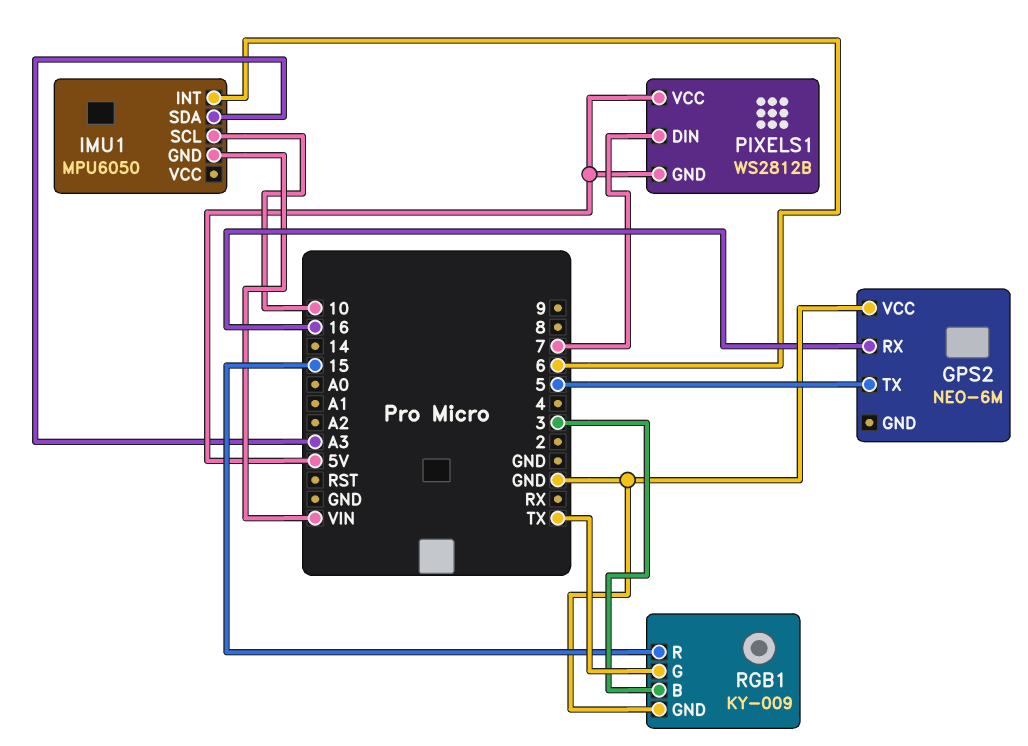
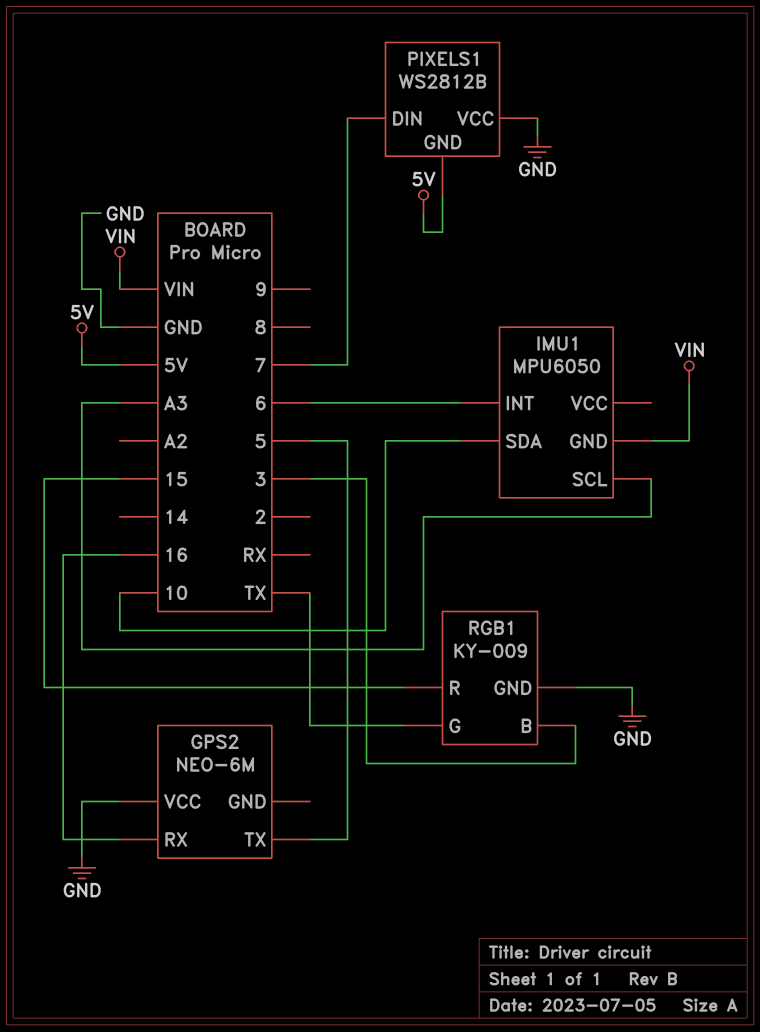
IMU1 pin SCL: 10 -> A3
IMU1 pin SDA: A3 -> 10
PIXELS1 pin VCC: 5V -> GND

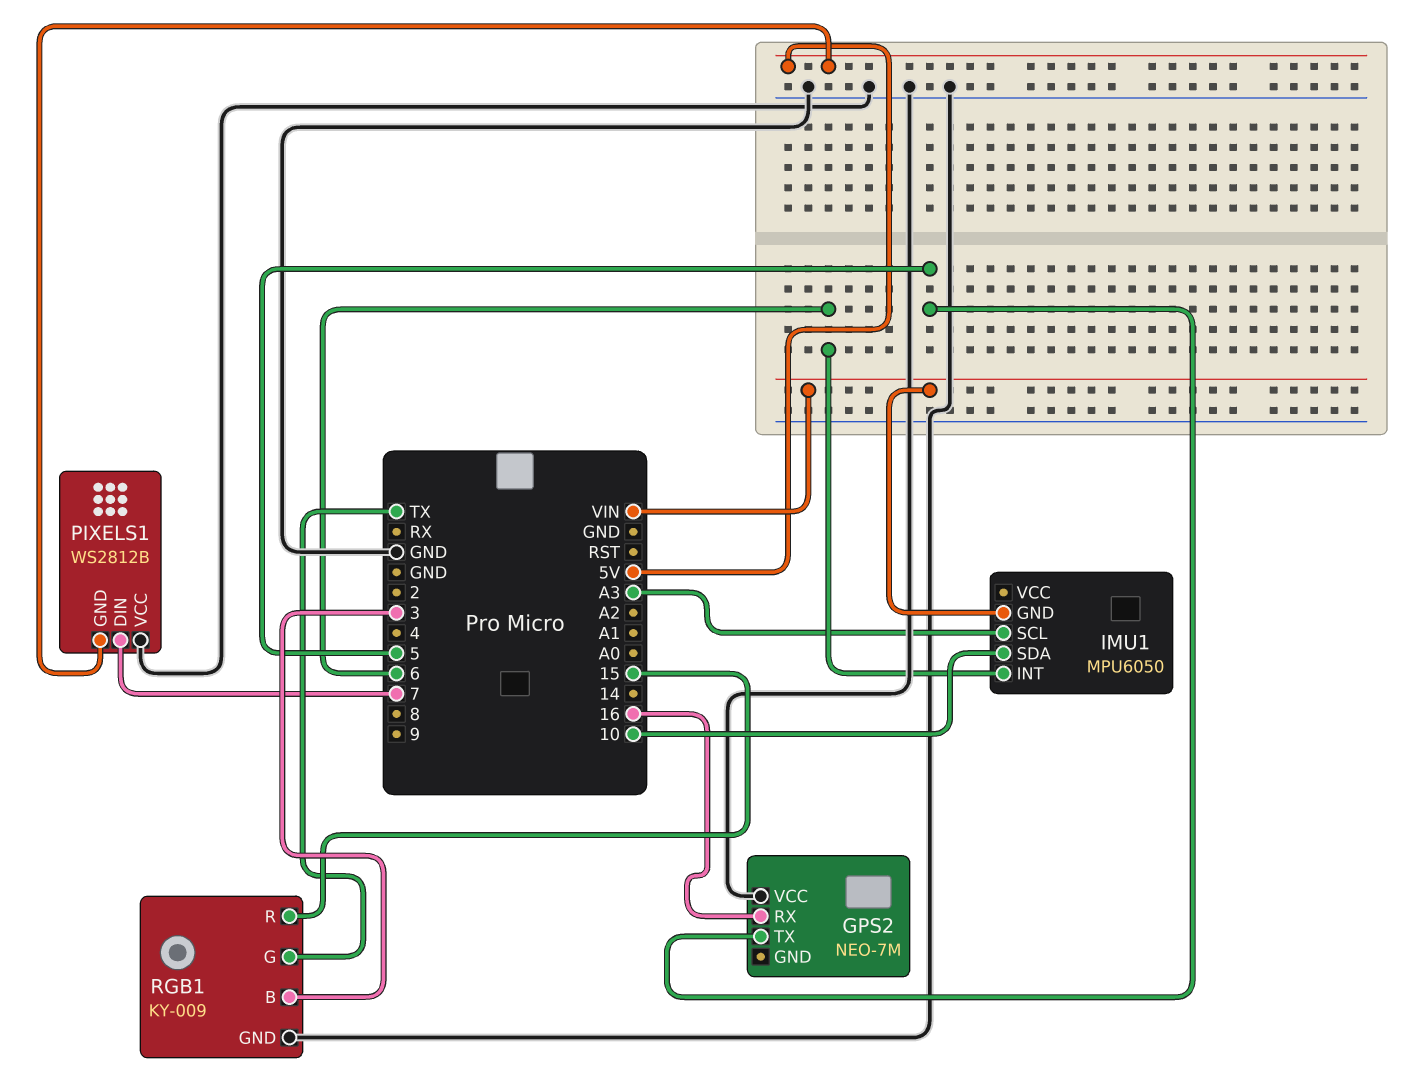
GPS2: NEO-6M -> NEO-7M

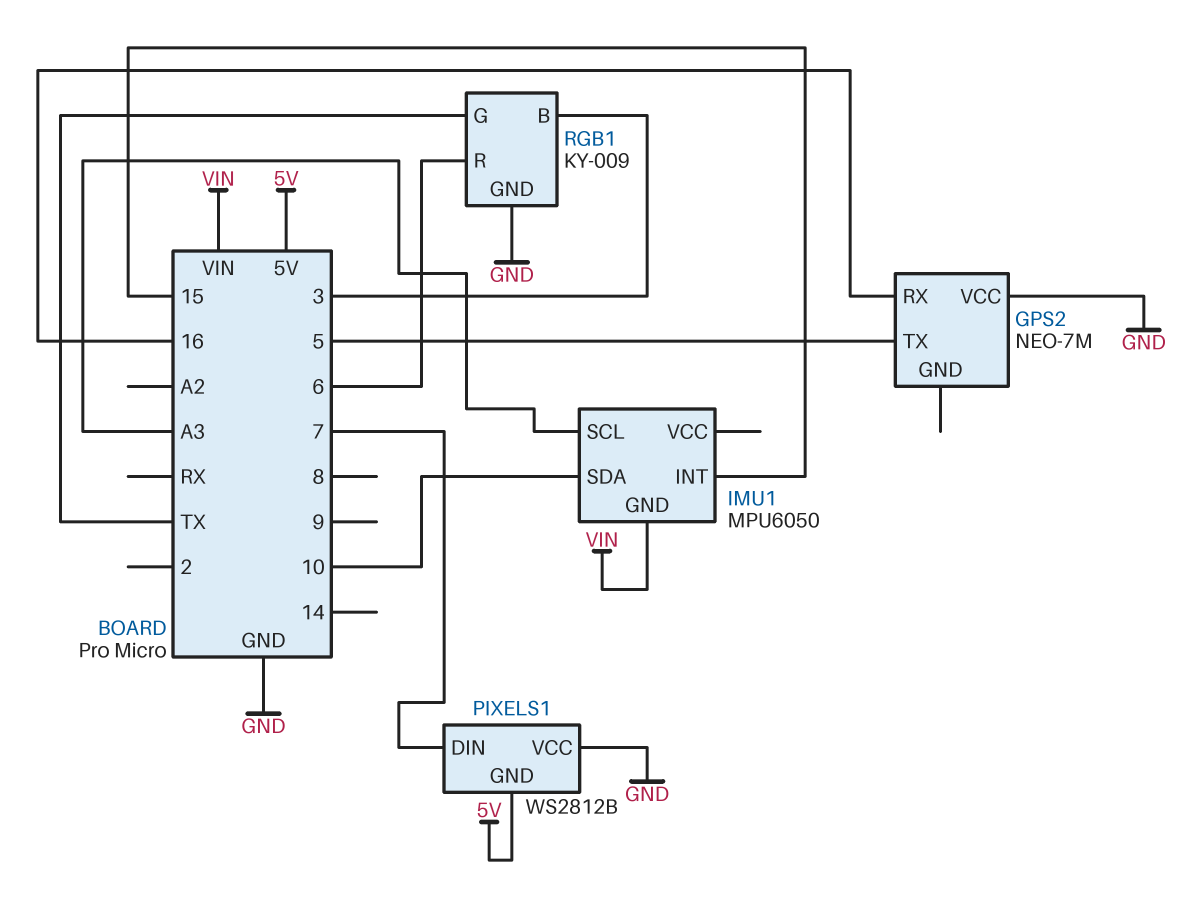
IMU1 pin INT: 6 -> 15
RGB1 pin R: 15 -> 6

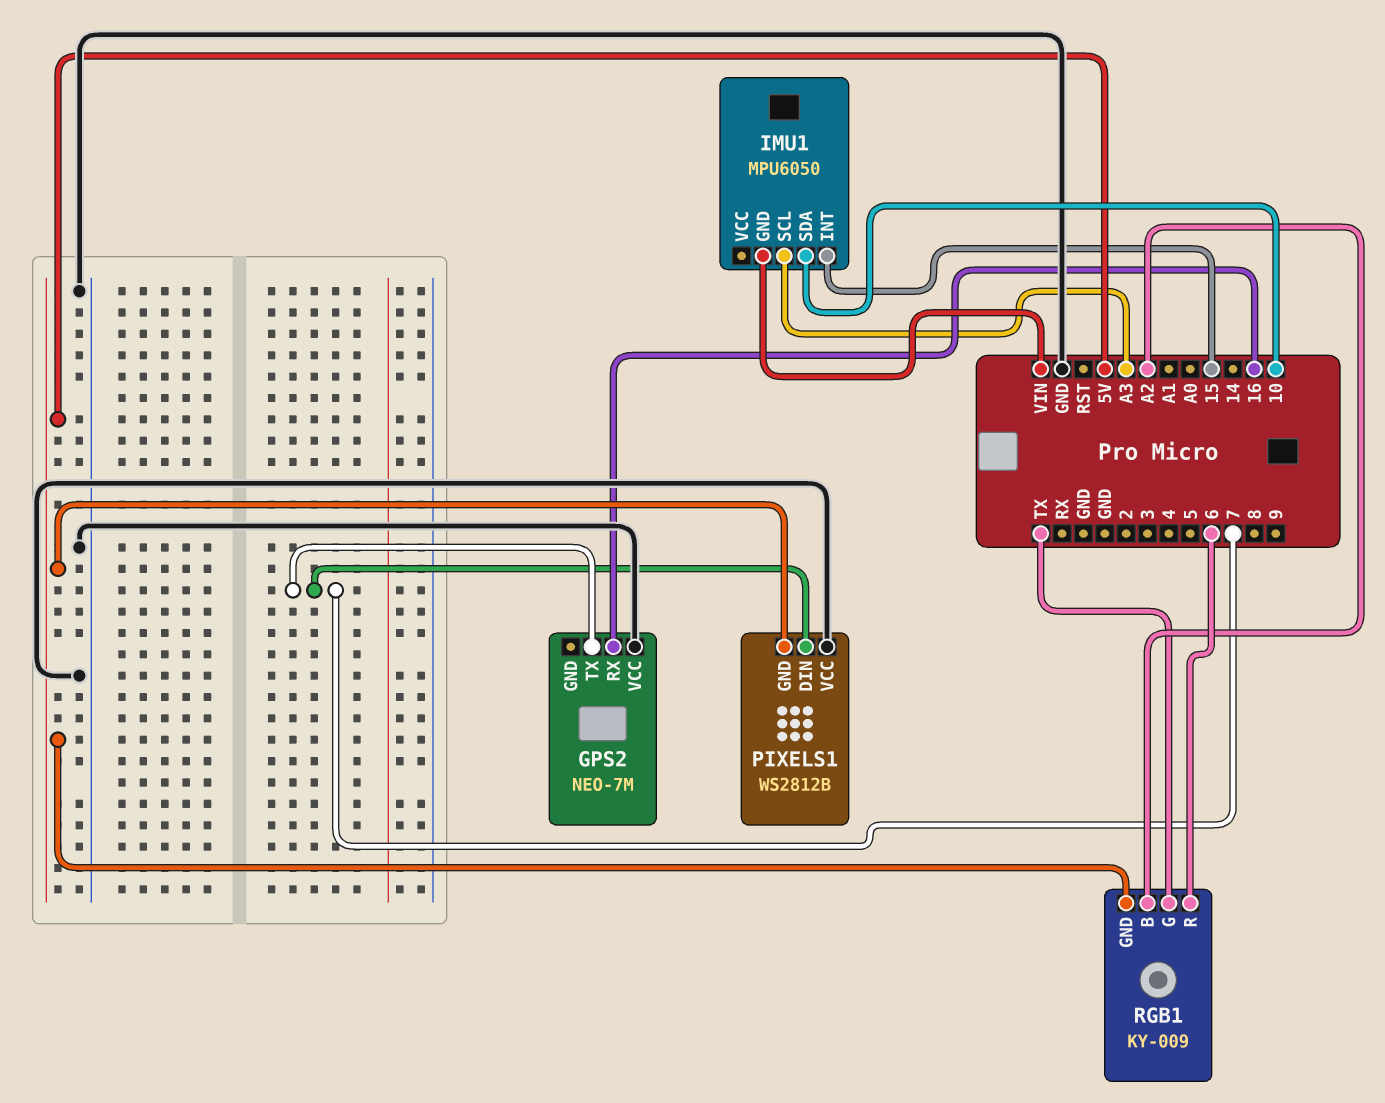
GPS2 pin TX: 5 -> 7
RGB1 pin B: 3 -> A2
RGB1 pin GND: GND -> 5V

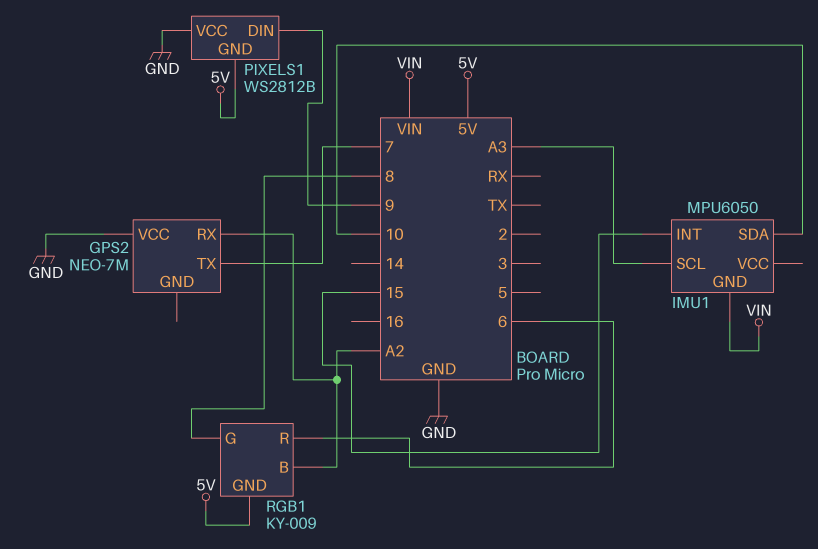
GPS2 pin RX: 16 -> A2
PIXELS1 pin DIN: 7 -> 9
RGB1 pin G: TX -> 8

